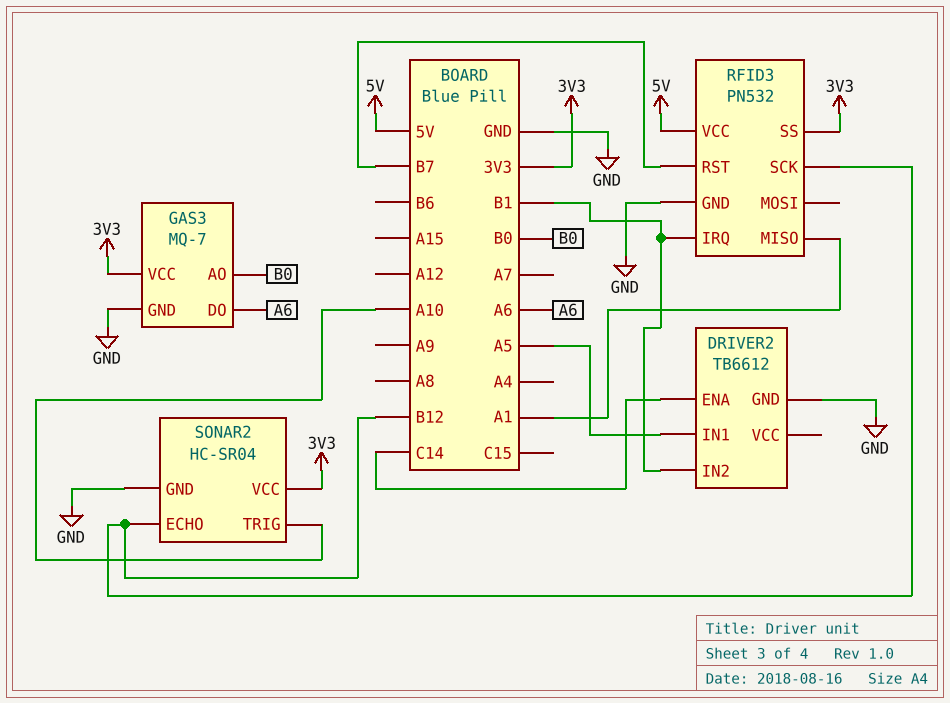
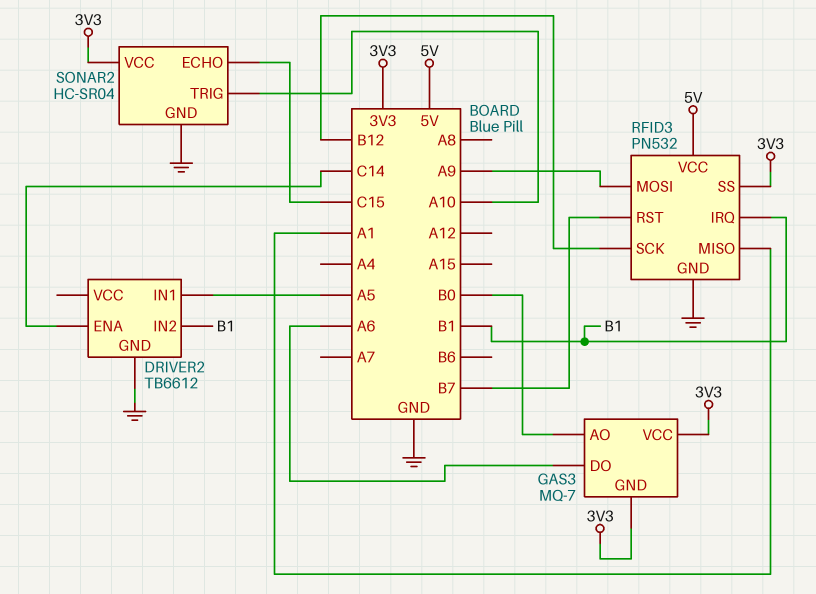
GAS3 pin GND: GND -> 3V3
RFID3 pin MOSI: none -> A9
SONAR2 pin ECHO: B12 -> C15

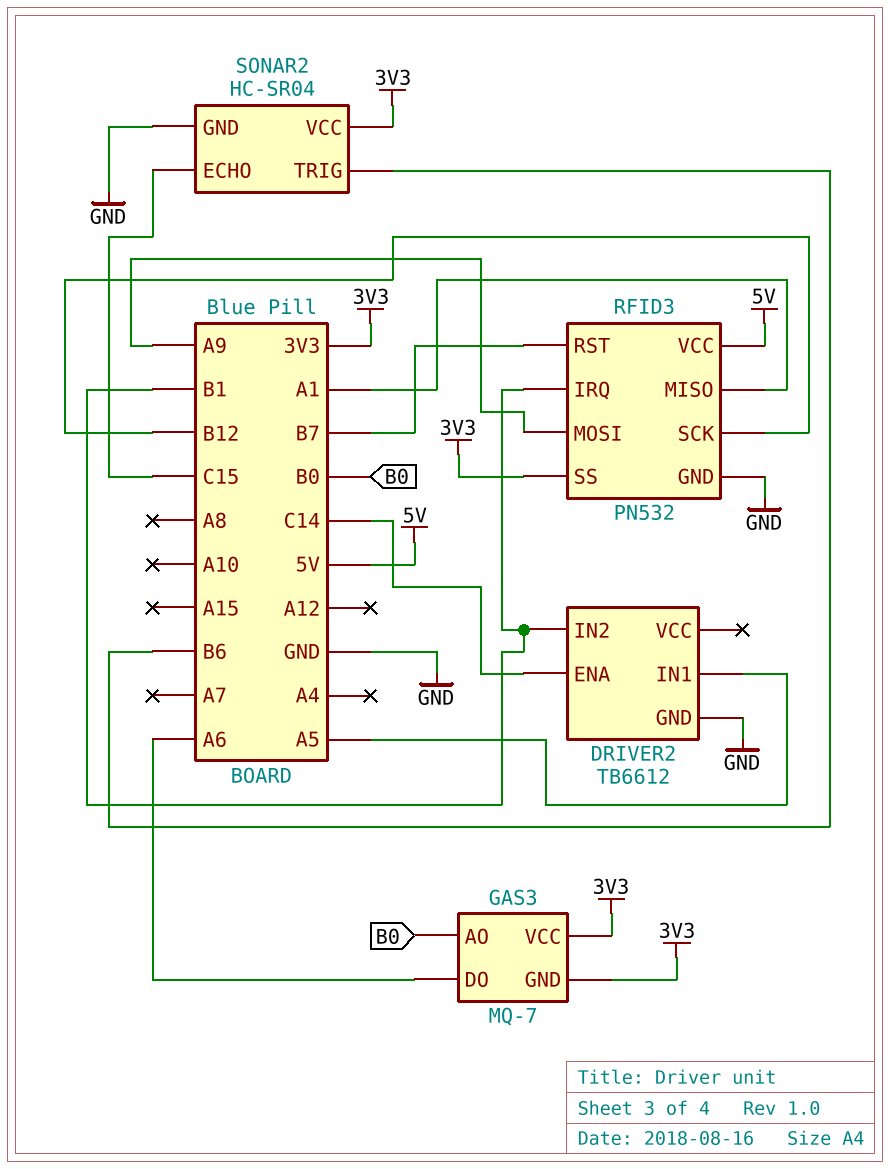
SONAR2 pin TRIG: A10 -> B6

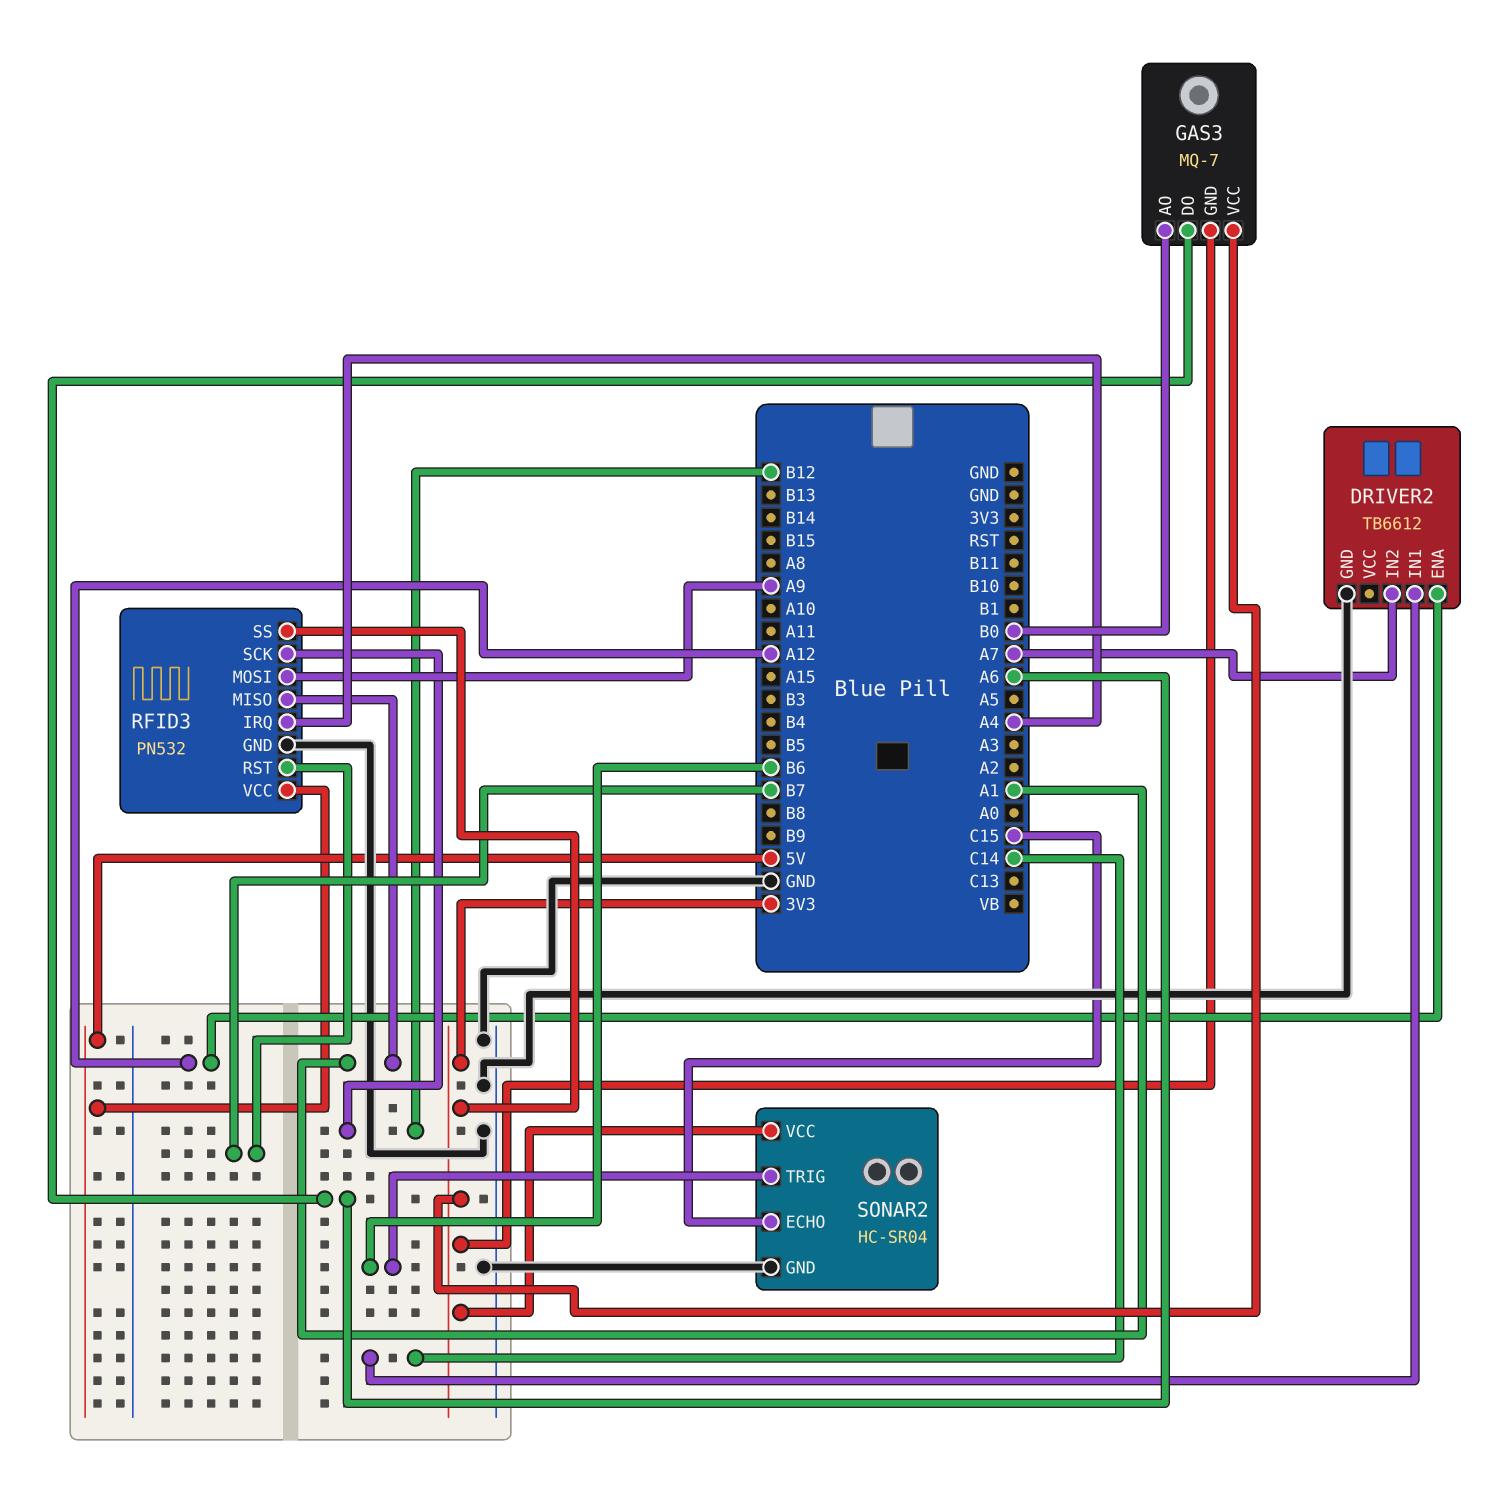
DRIVER2 pin ENA: C14 -> A12
DRIVER2 pin IN1: A5 -> C14
DRIVER2 pin IN2: B1 -> A7
RFID3 pin IRQ: B1 -> A4

